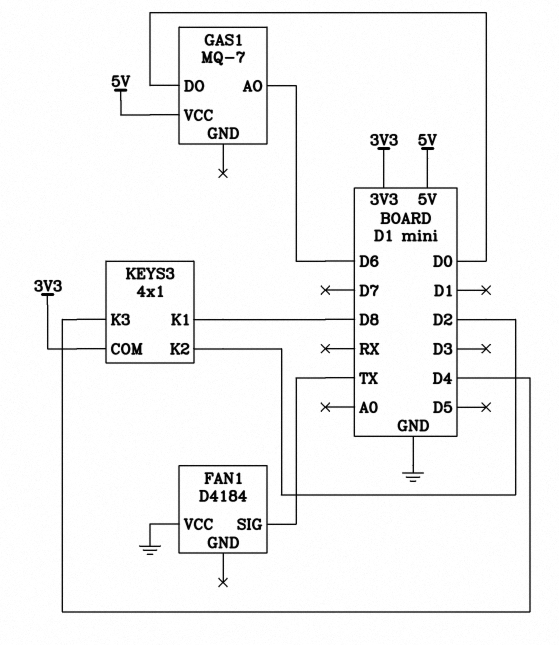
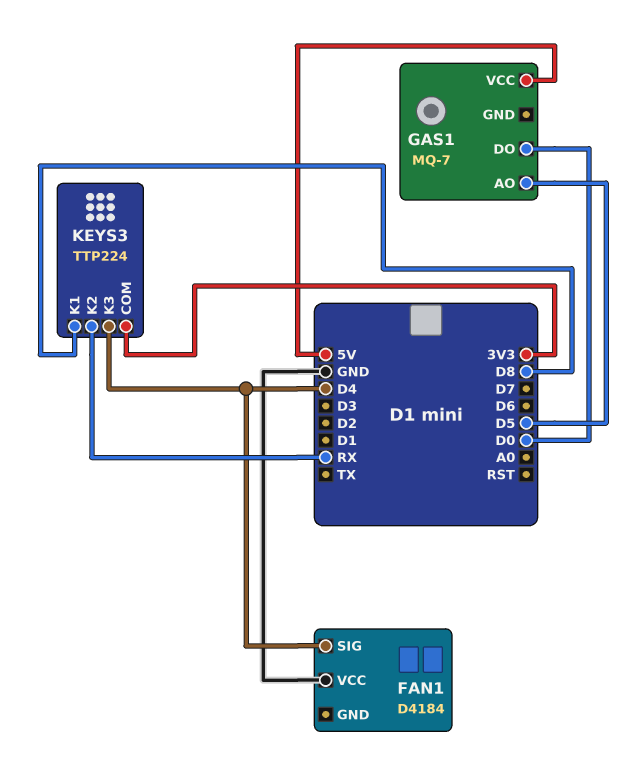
FAN1 pin SIG: TX -> D4
GAS1 pin AO: D6 -> D5
KEYS3: 4x1 -> TTP224
KEYS3 pin K2: D2 -> RX

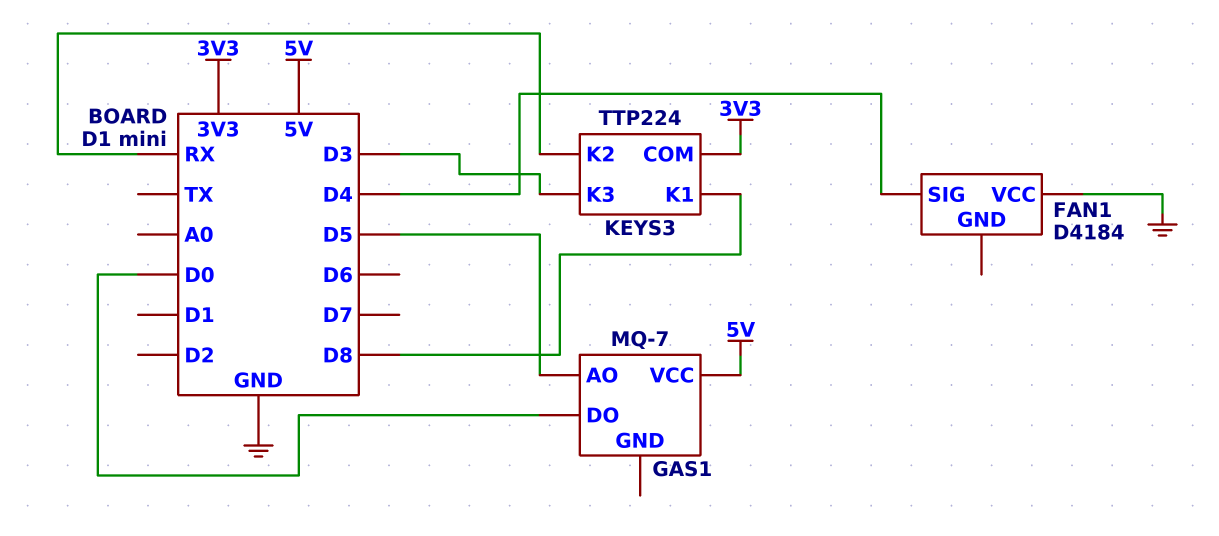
KEYS3 pin K3: D4 -> D3

